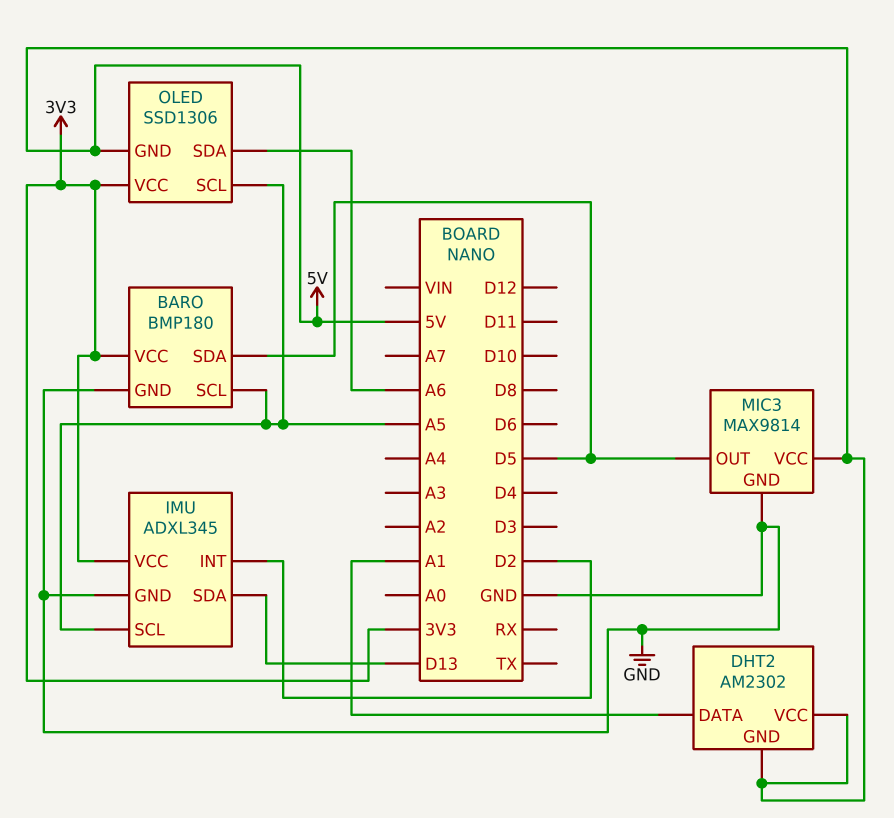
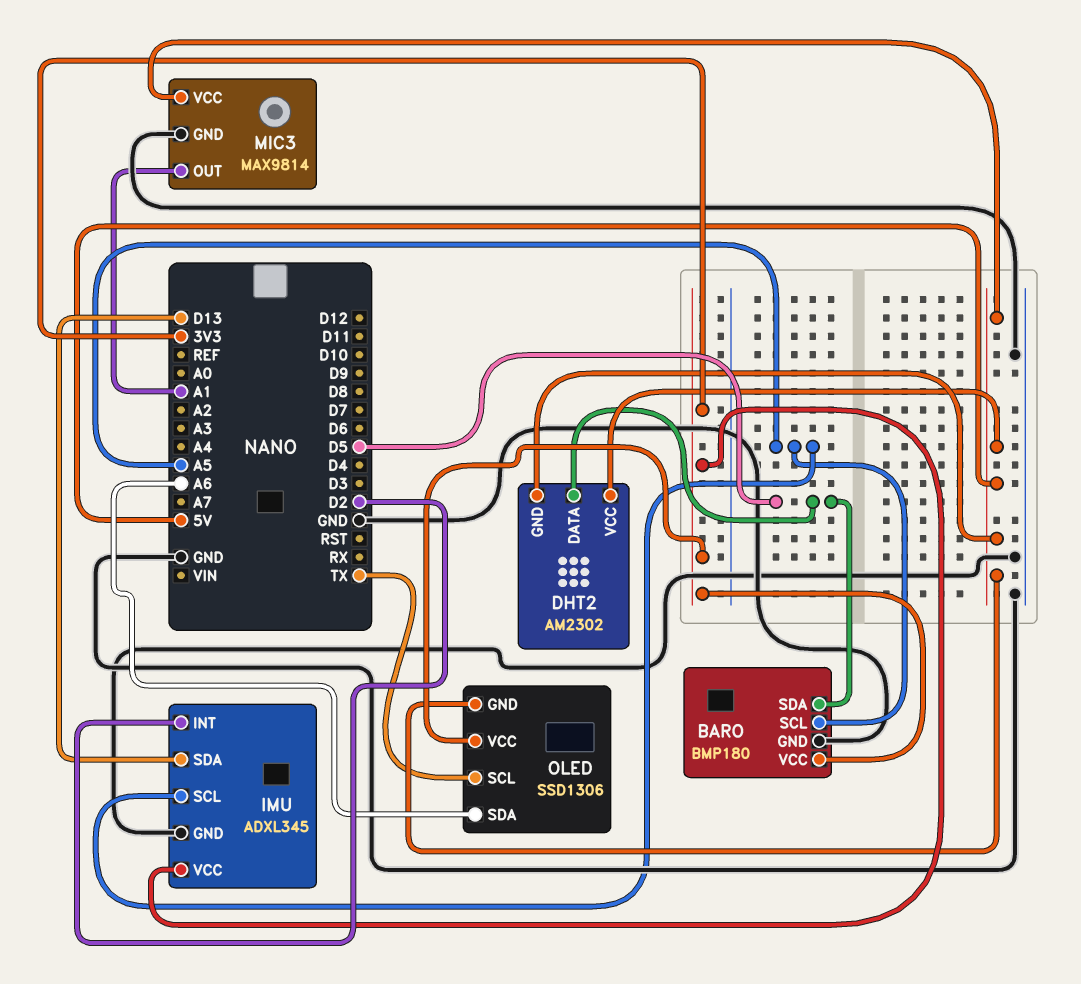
DHT2 pin DATA: A1 -> D5
MIC3 pin OUT: D5 -> A1
OLED pin SCL: A5 -> TX

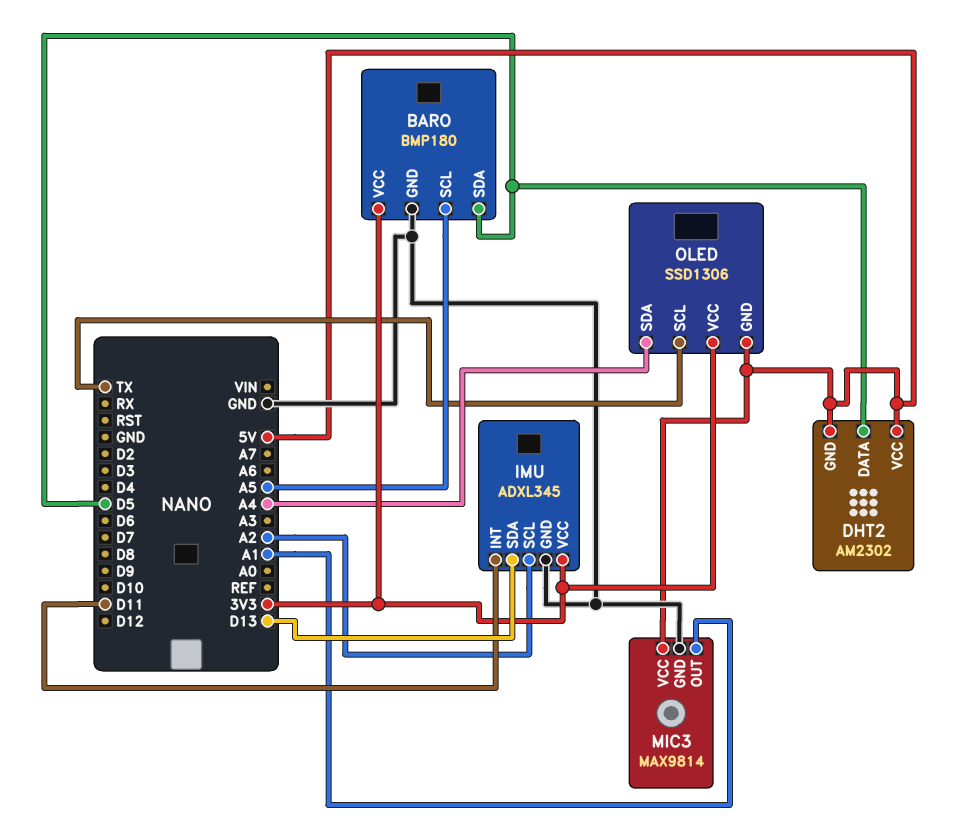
IMU pin INT: D2 -> D11
IMU pin SCL: A5 -> A2
OLED pin SDA: A6 -> A4

